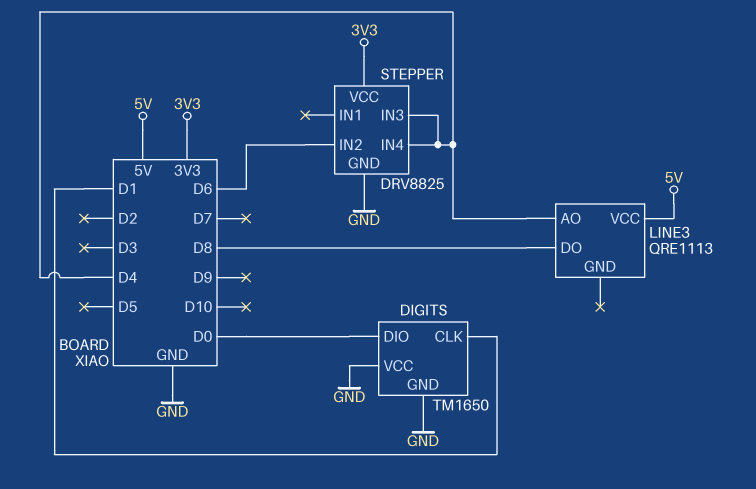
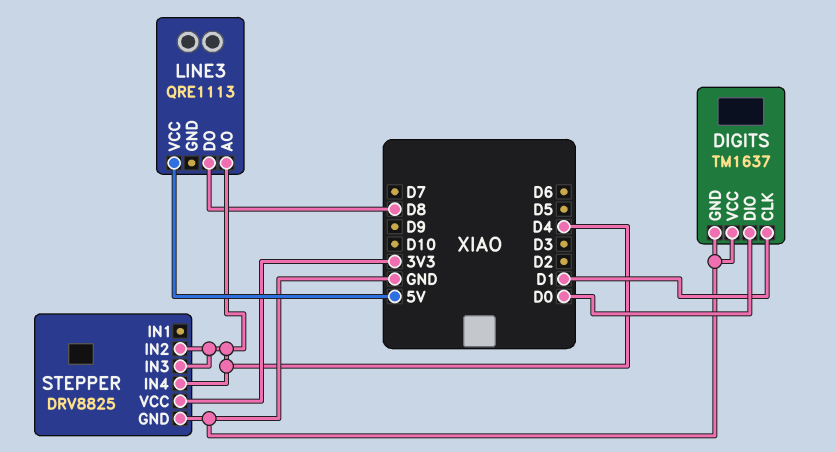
DIGITS: TM1650 -> TM1637
STEPPER pin IN2: D6 -> D4

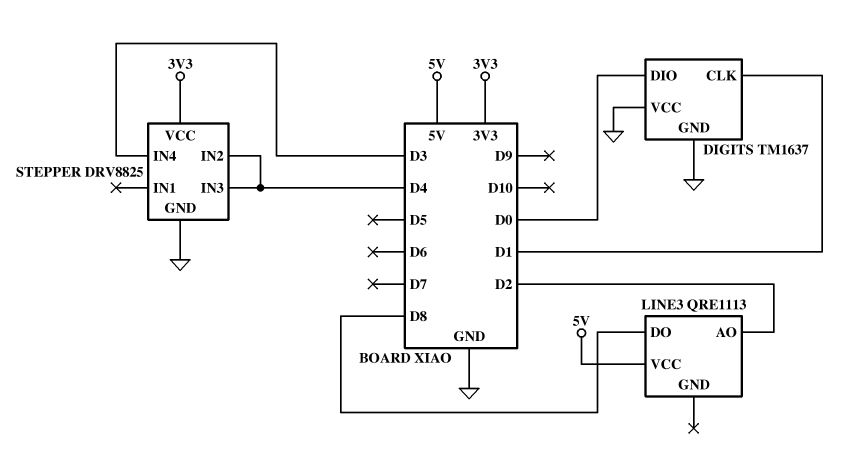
LINE3 pin AO: D4 -> D2
STEPPER pin IN4: D4 -> D3

